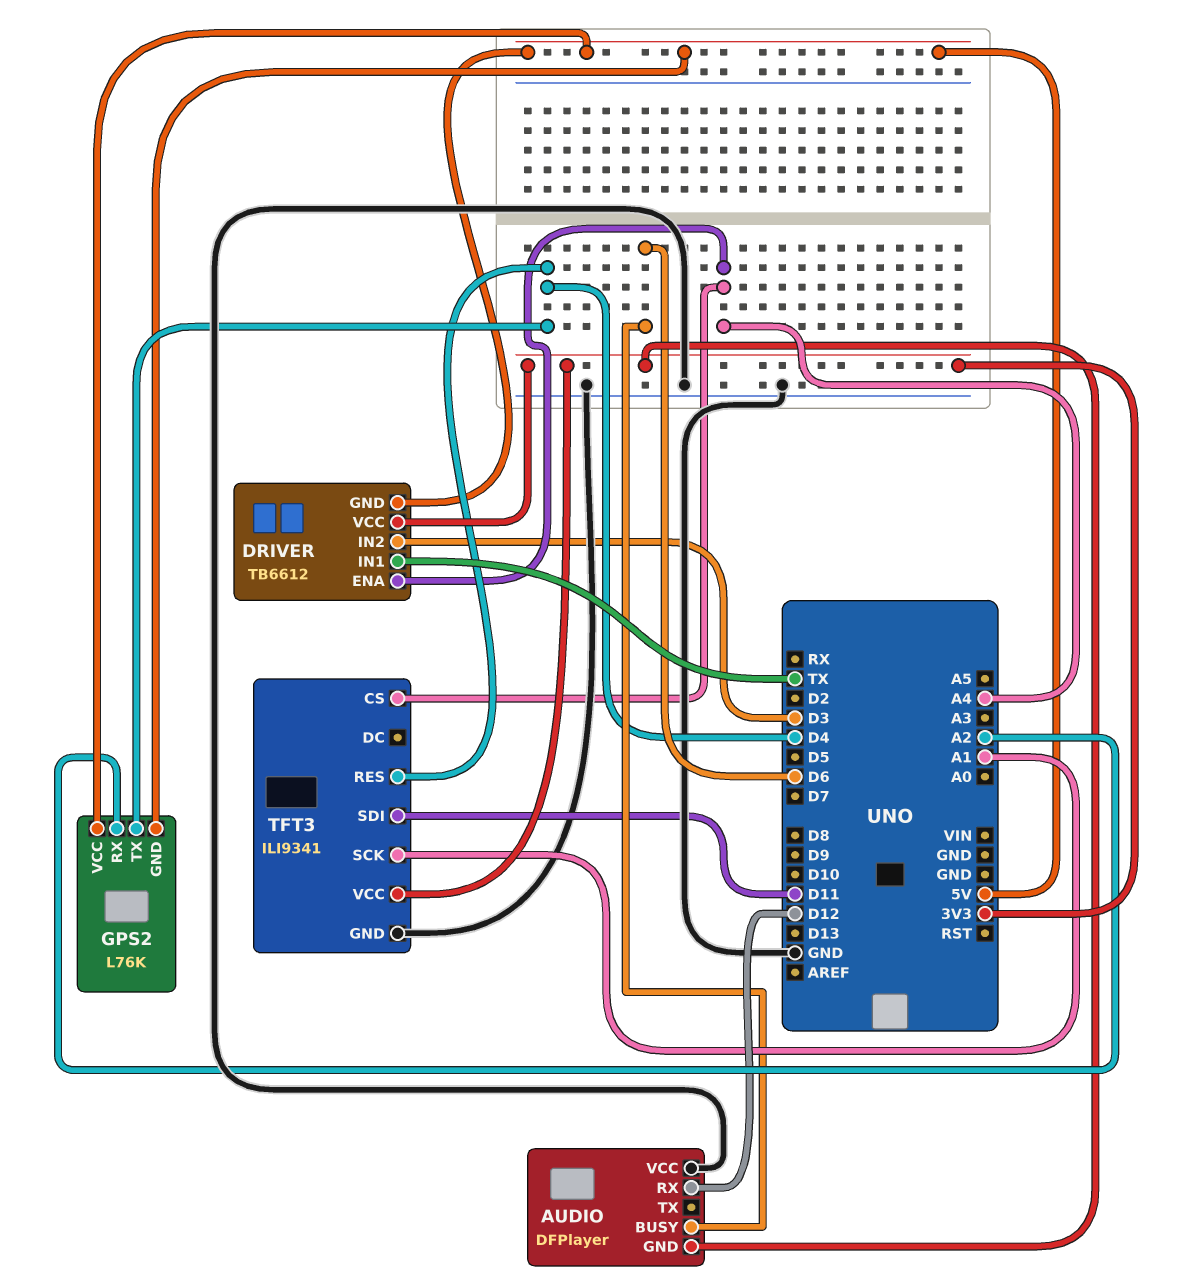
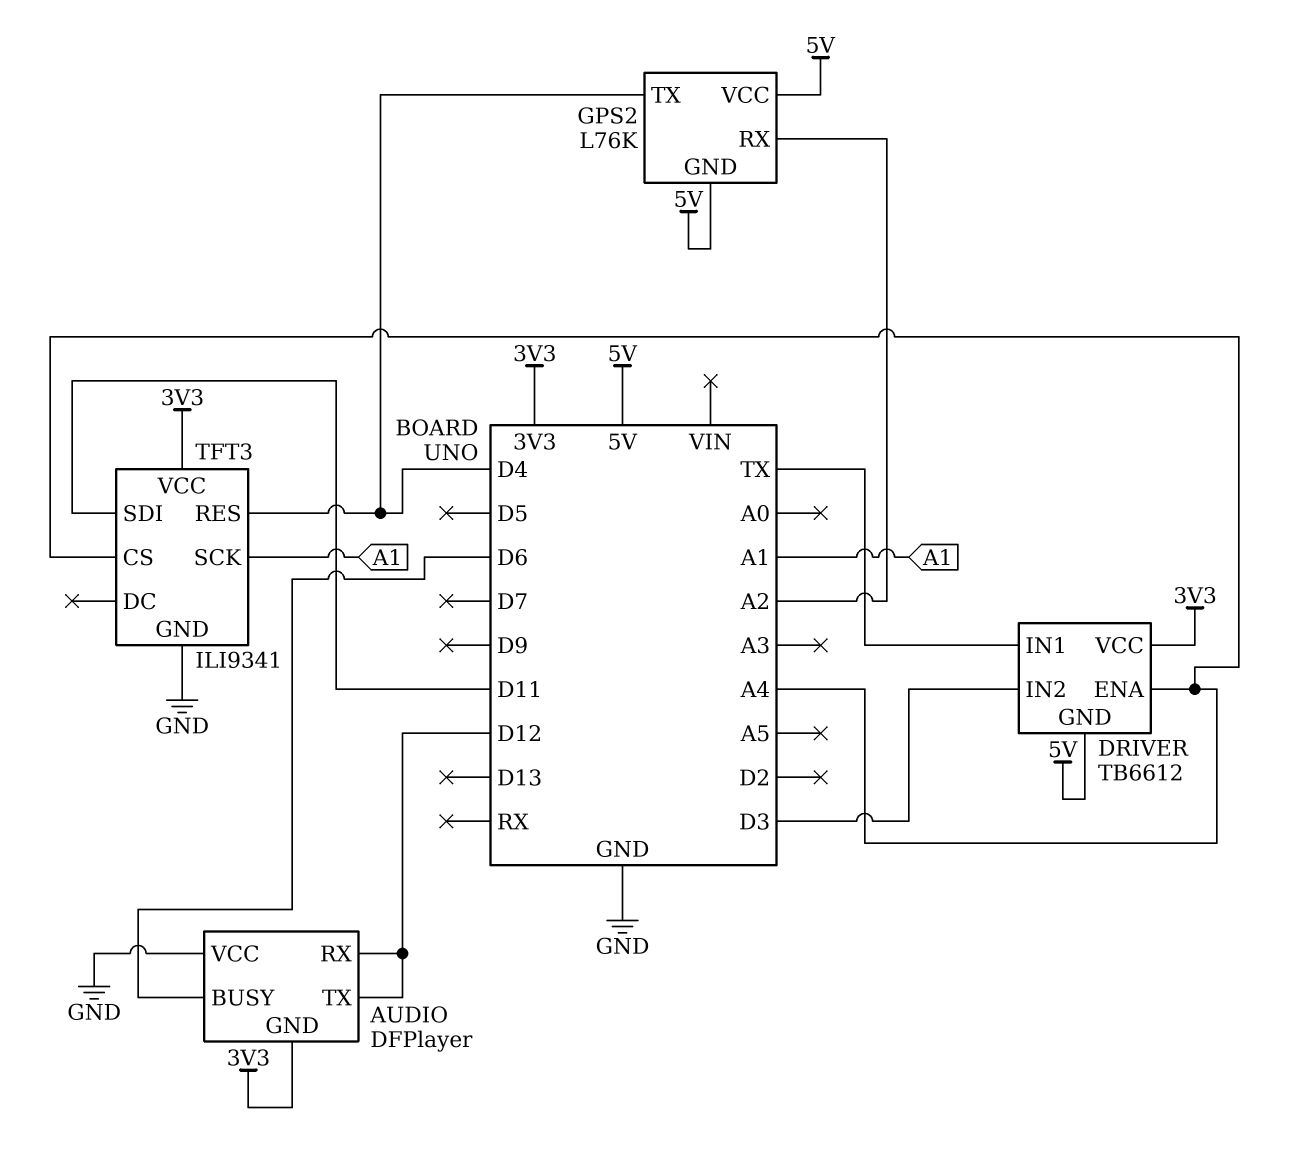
AUDIO pin TX: none -> D12

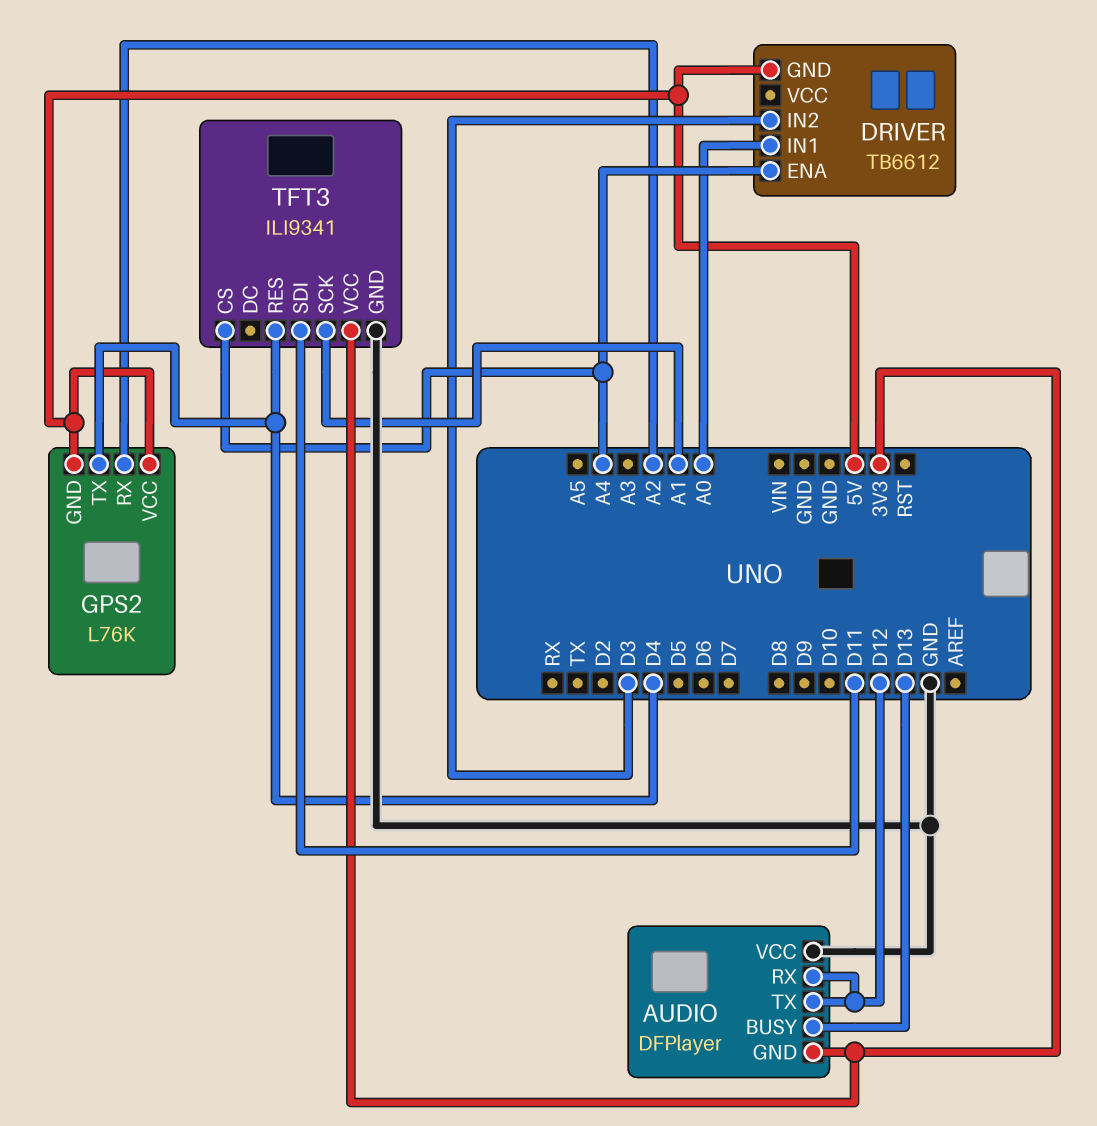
AUDIO pin BUSY: D6 -> D13
DRIVER pin IN1: TX -> A0
DRIVER pin VCC: 3V3 -> none

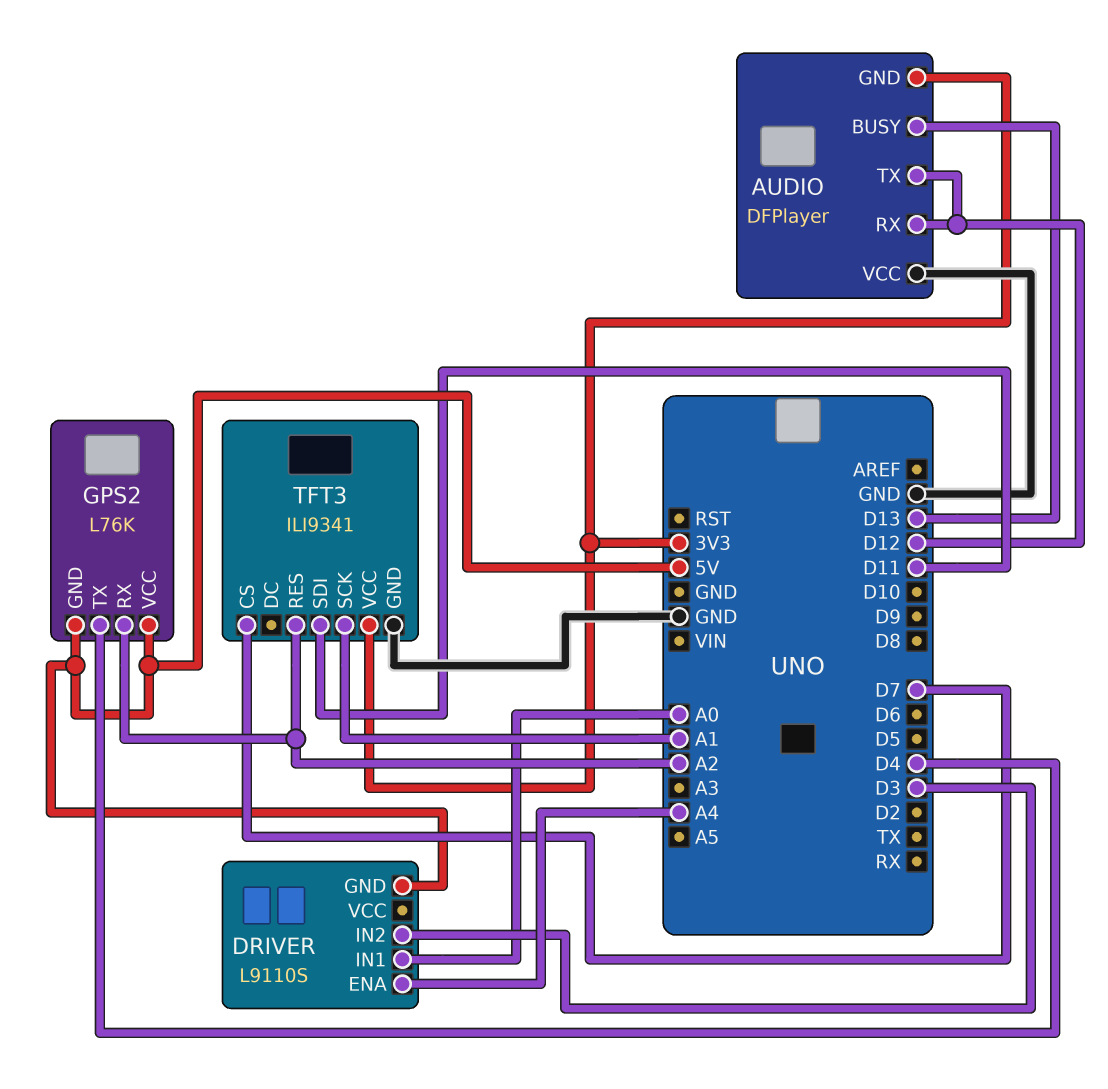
DRIVER: TB6612 -> L9110S
TFT3 pin CS: A4 -> D7
TFT3 pin RES: D4 -> A2

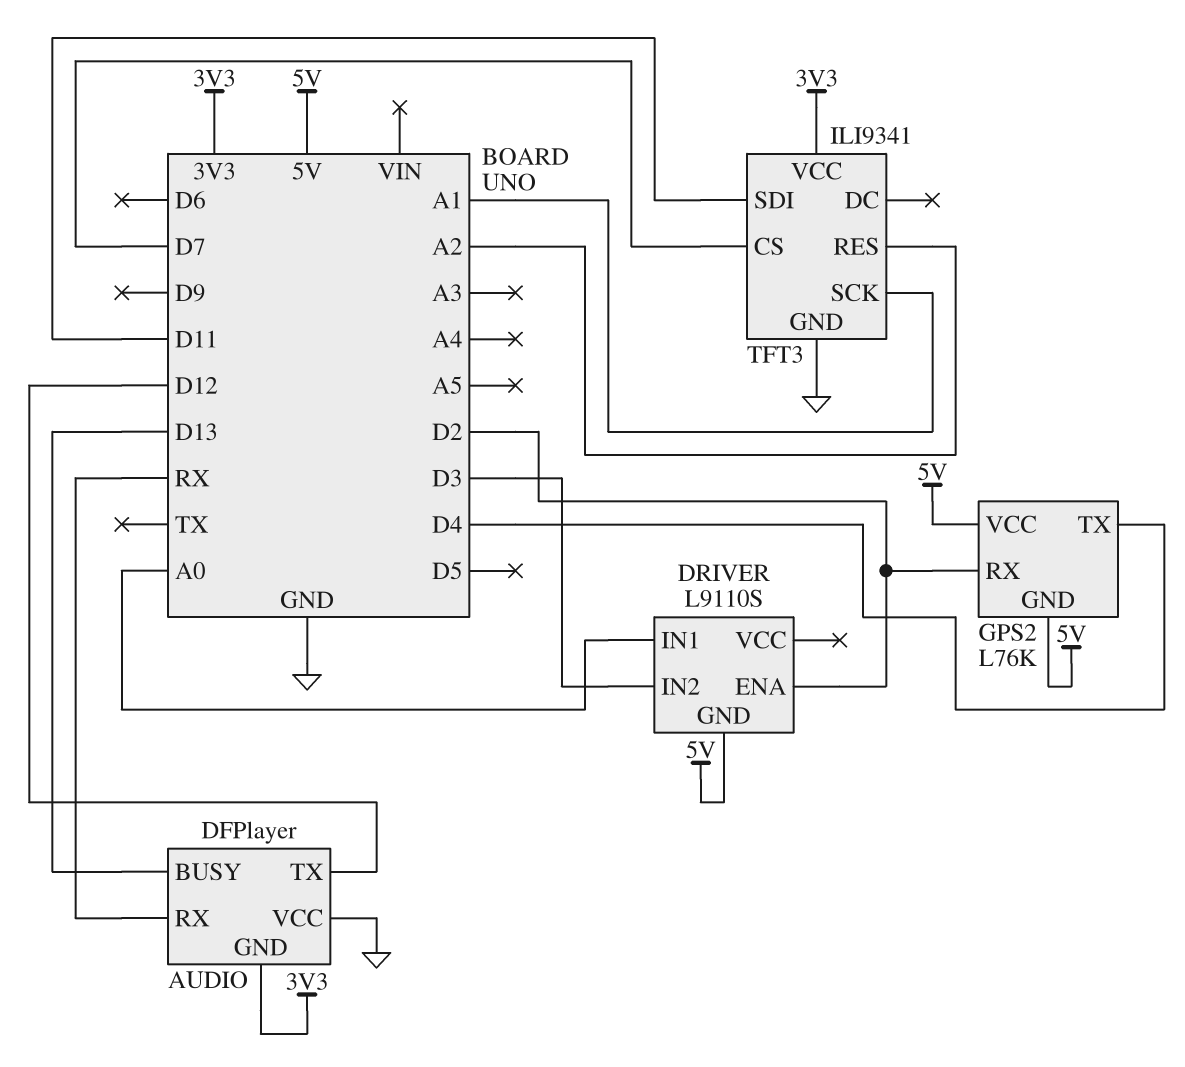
AUDIO pin RX: D12 -> RX
DRIVER pin ENA: A4 -> D2
GPS2 pin RX: A2 -> D2

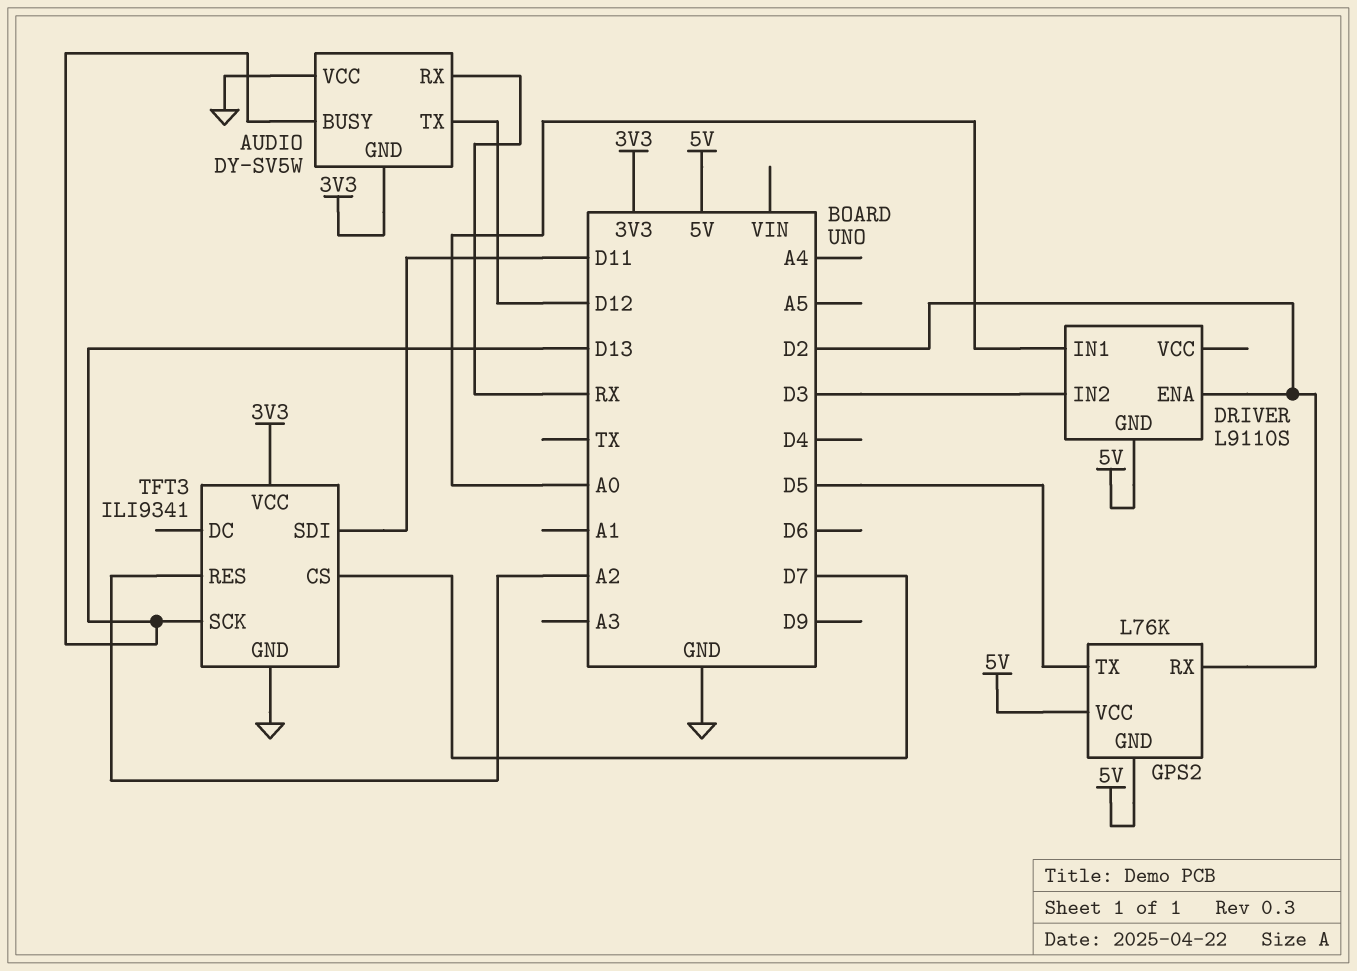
AUDIO: DFPlayer -> DY-SV5W
GPS2 pin TX: D4 -> D5
TFT3 pin SCK: A1 -> D13

